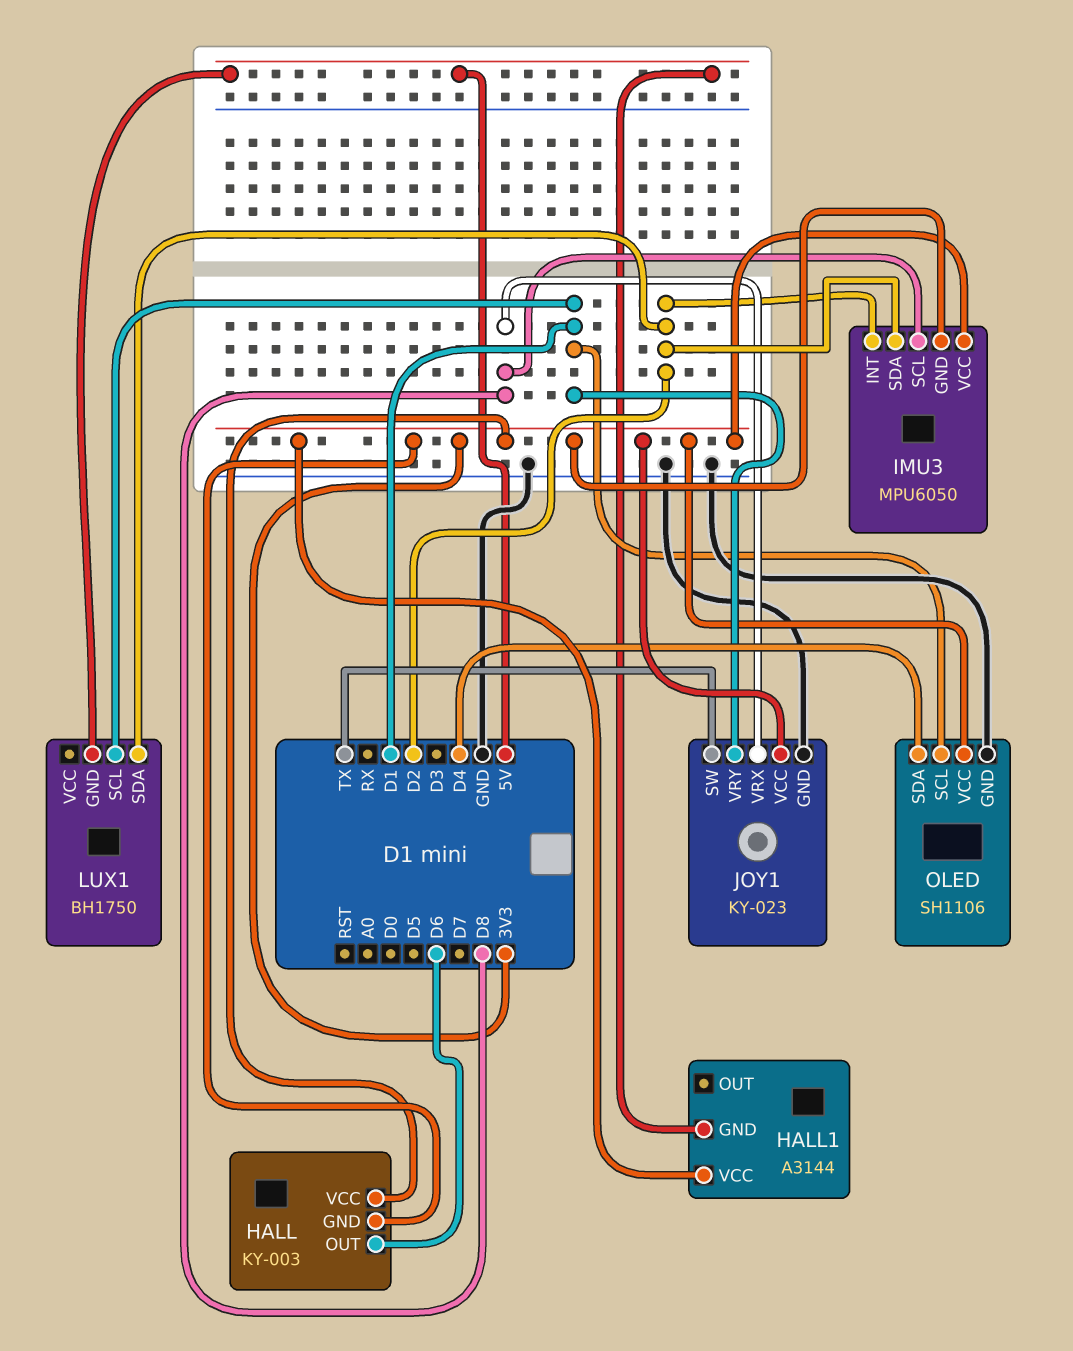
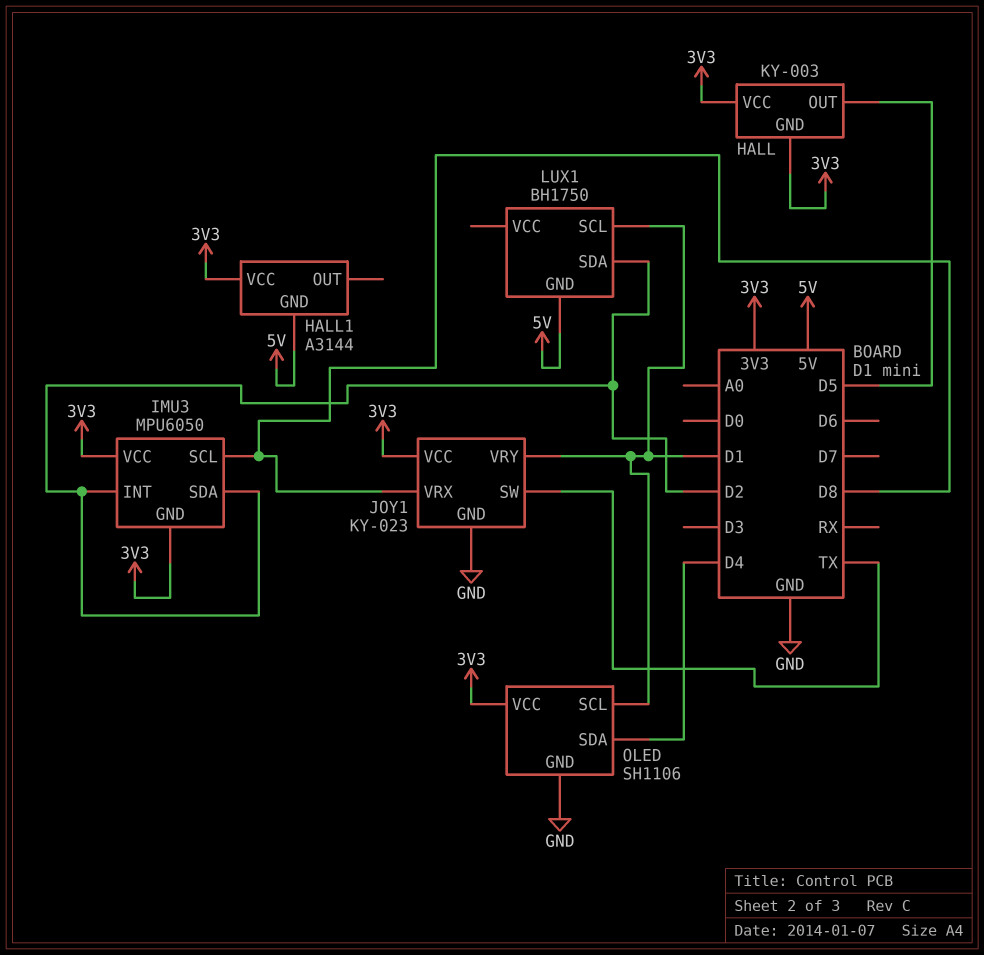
HALL pin OUT: D6 -> D5

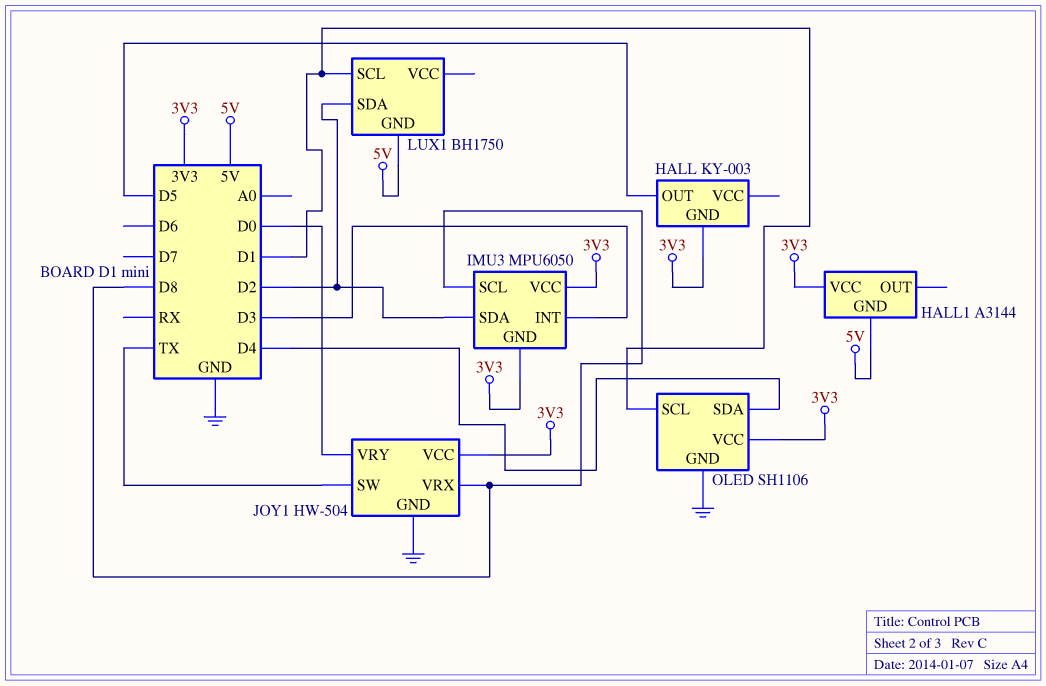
HALL pin VCC: 3V3 -> none
IMU3 pin INT: D2 -> D3
JOY1: KY-023 -> HW-504
JOY1 pin VRY: D1 -> D0

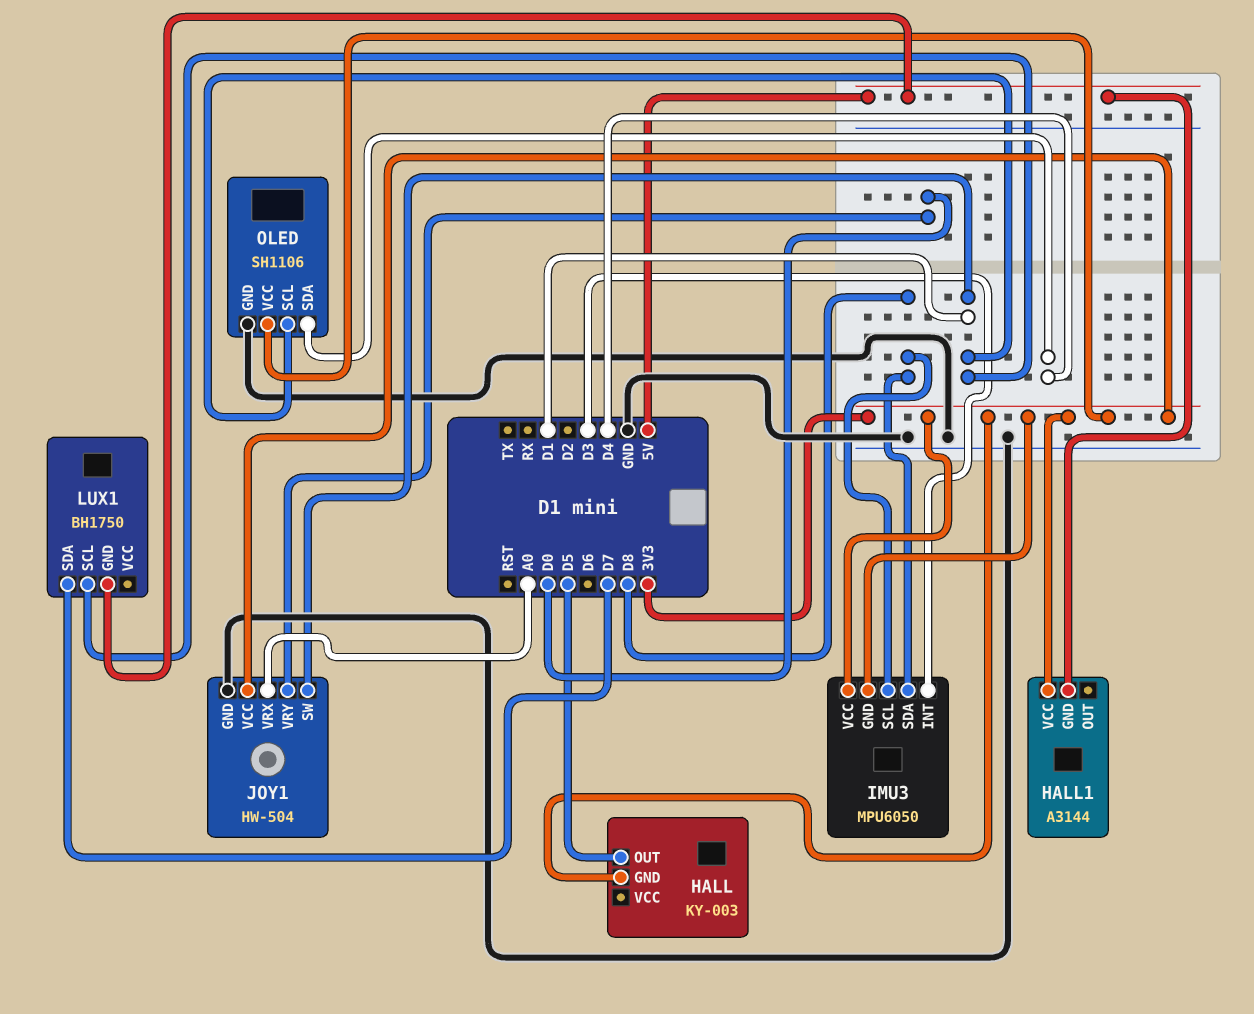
IMU3 pin SDA: D2 -> D8
JOY1 pin SW: TX -> D1
JOY1 pin VRX: D8 -> A0
LUX1 pin SDA: D2 -> D7

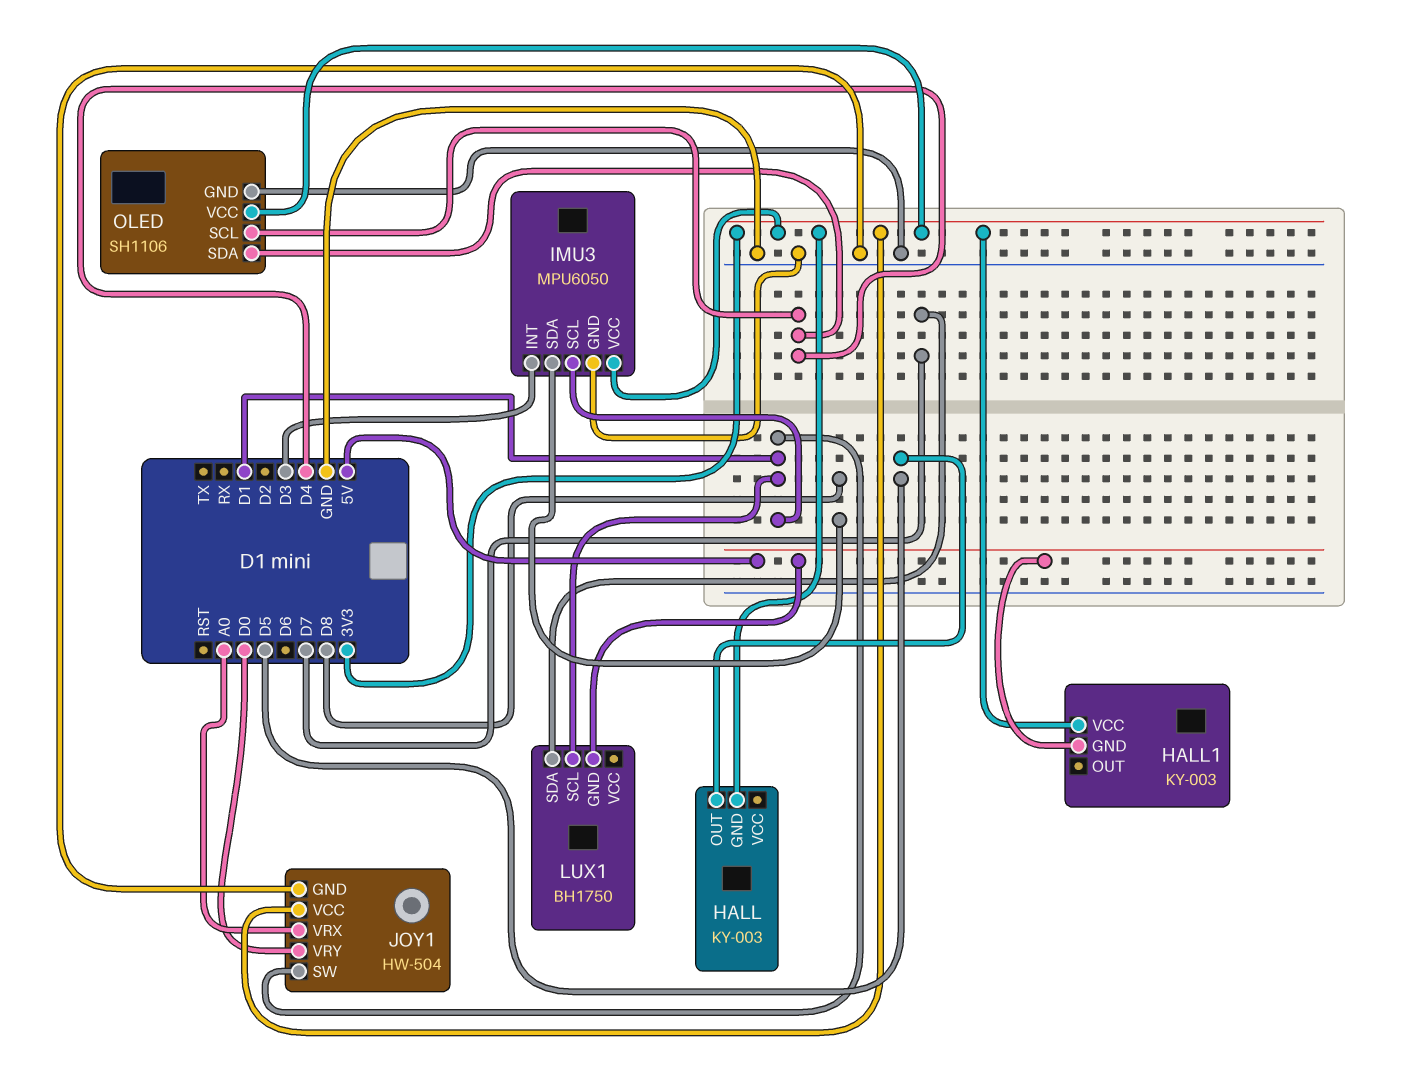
HALL1: A3144 -> KY-003
IMU3 pin GND: 3V3 -> GND
IMU3 pin SCL: D8 -> D1
OLED pin SCL: D1 -> D4

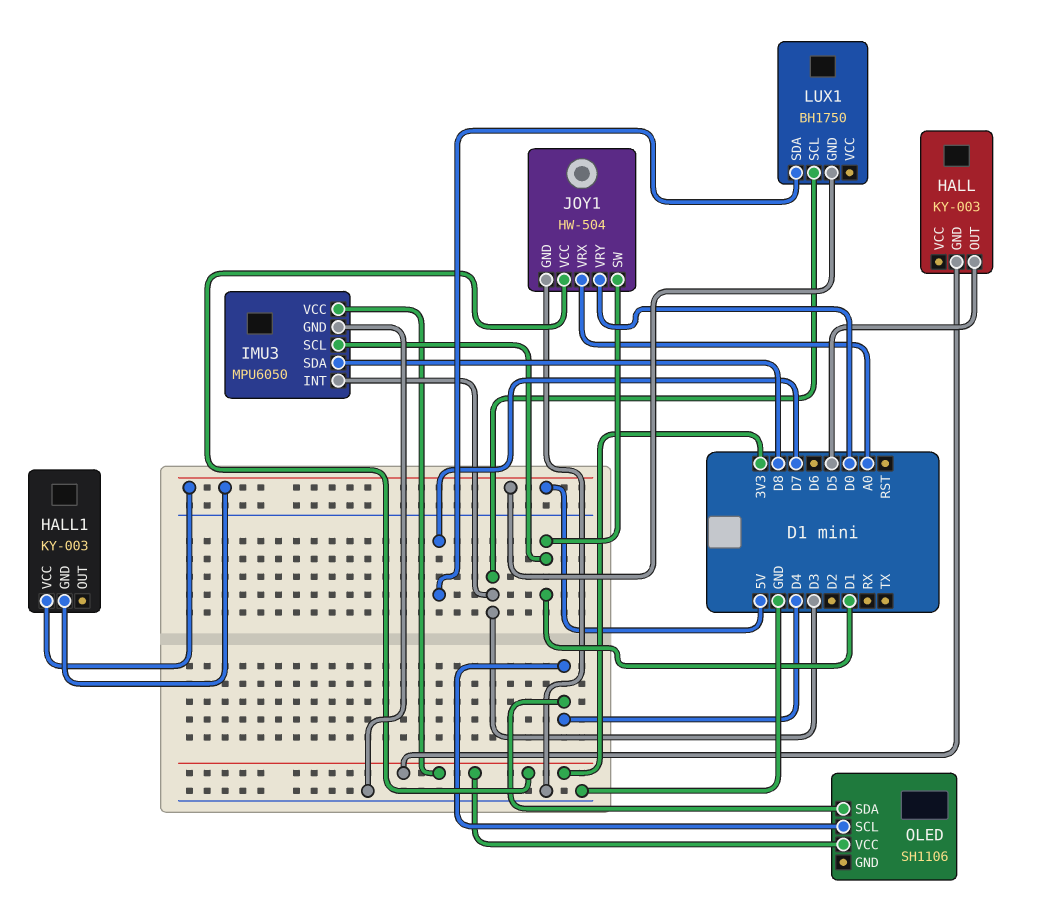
HALL1 pin VCC: 3V3 -> 5V
LUX1 pin SCL: D1 -> D3
OLED pin GND: GND -> none

